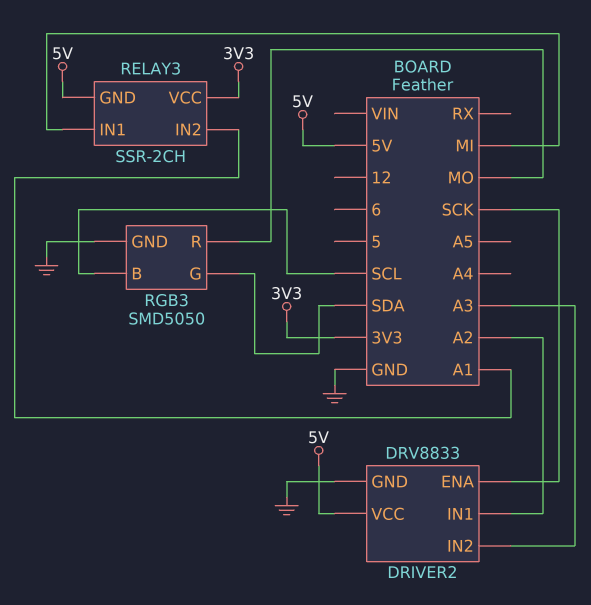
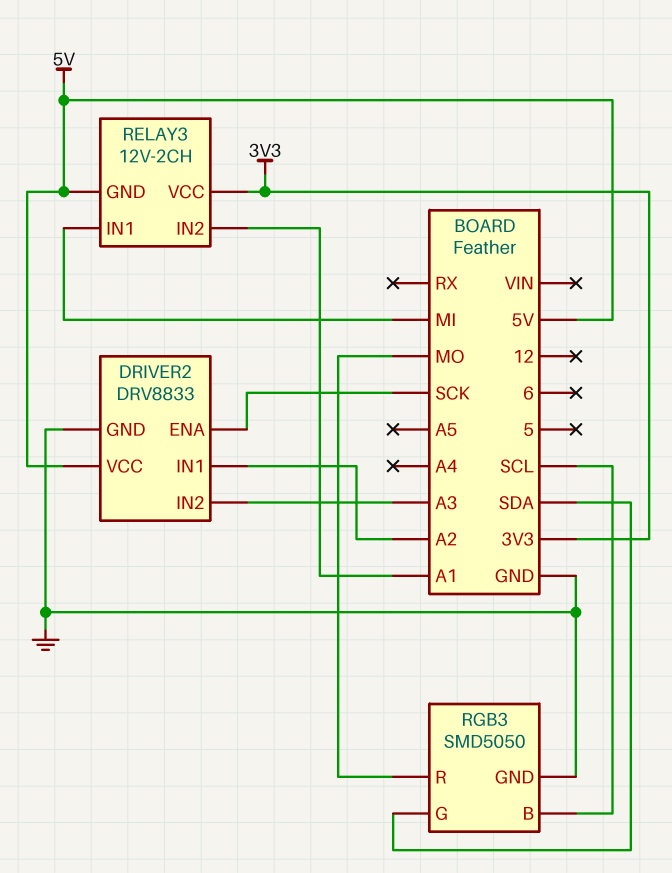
RELAY3: SSR-2CH -> 12V-2CH

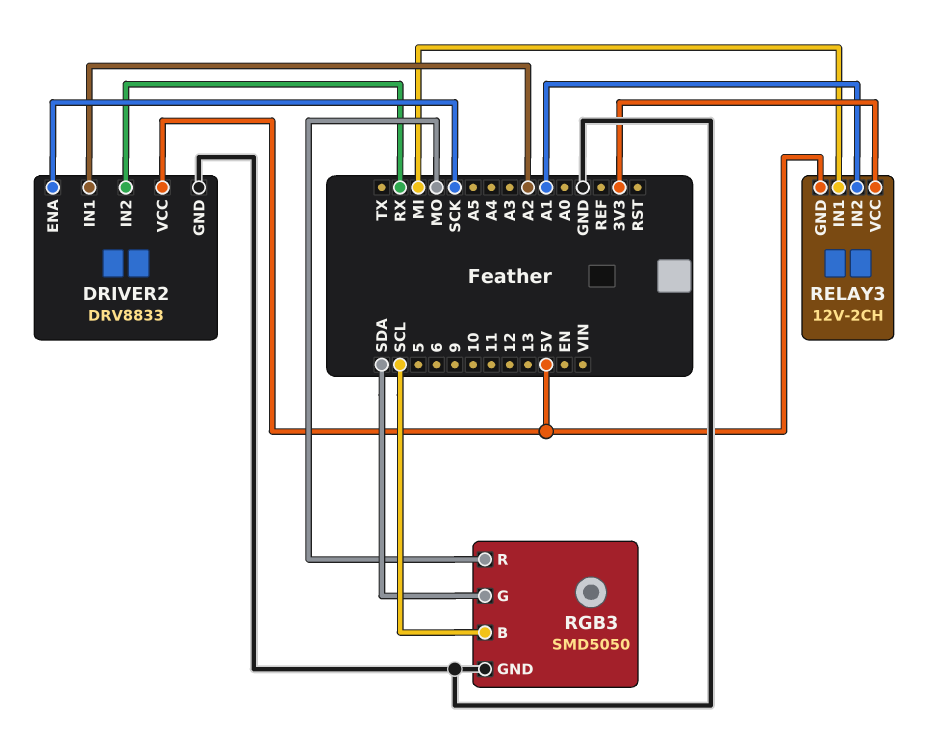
DRIVER2 pin IN2: A3 -> RX

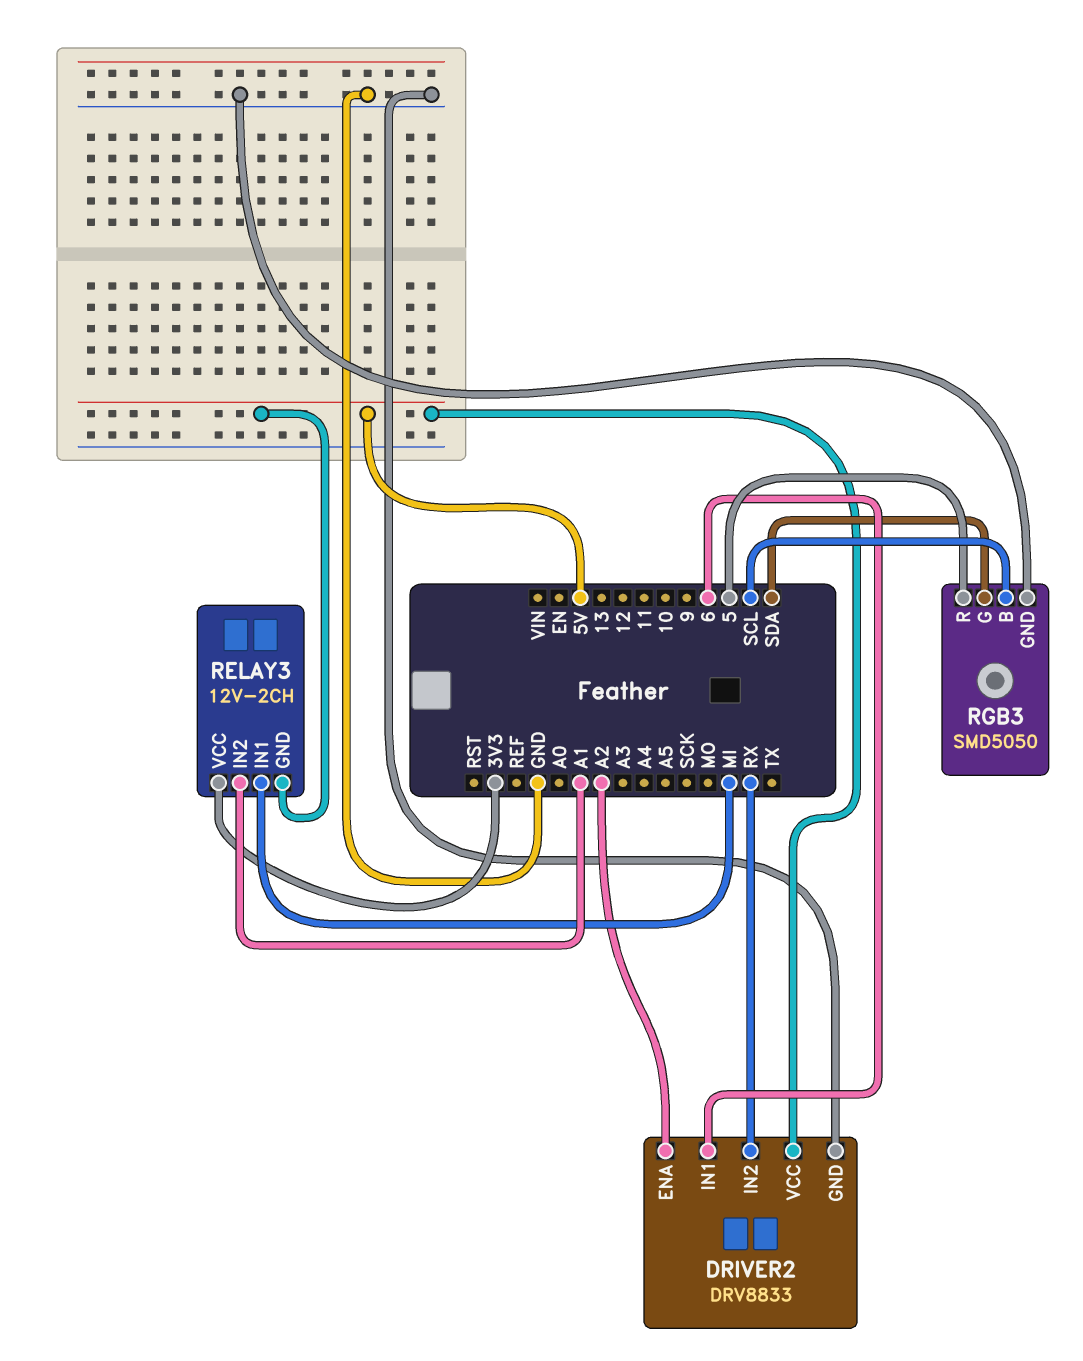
DRIVER2 pin ENA: SCK -> A2
DRIVER2 pin IN1: A2 -> 6
RGB3 pin R: MO -> 5

